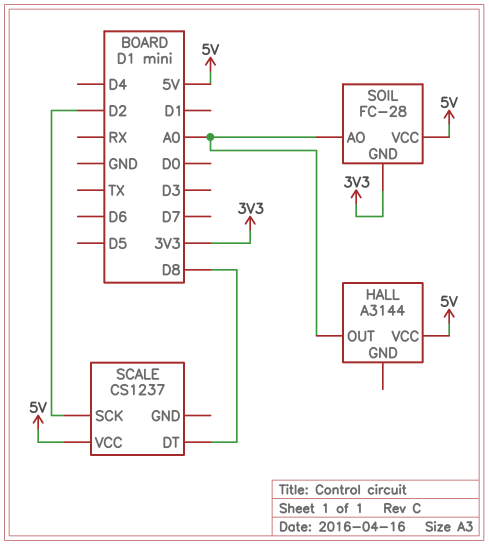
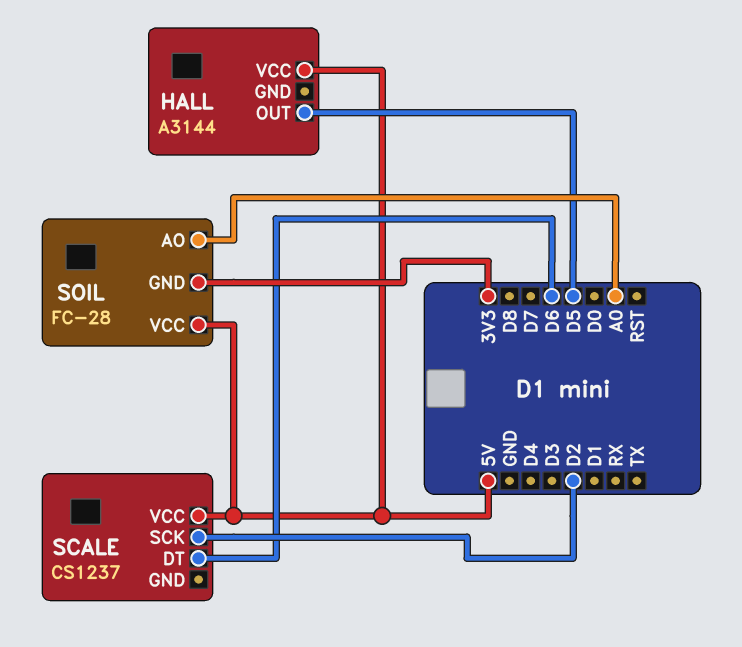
HALL pin OUT: A0 -> D5
SCALE pin DT: D8 -> D6

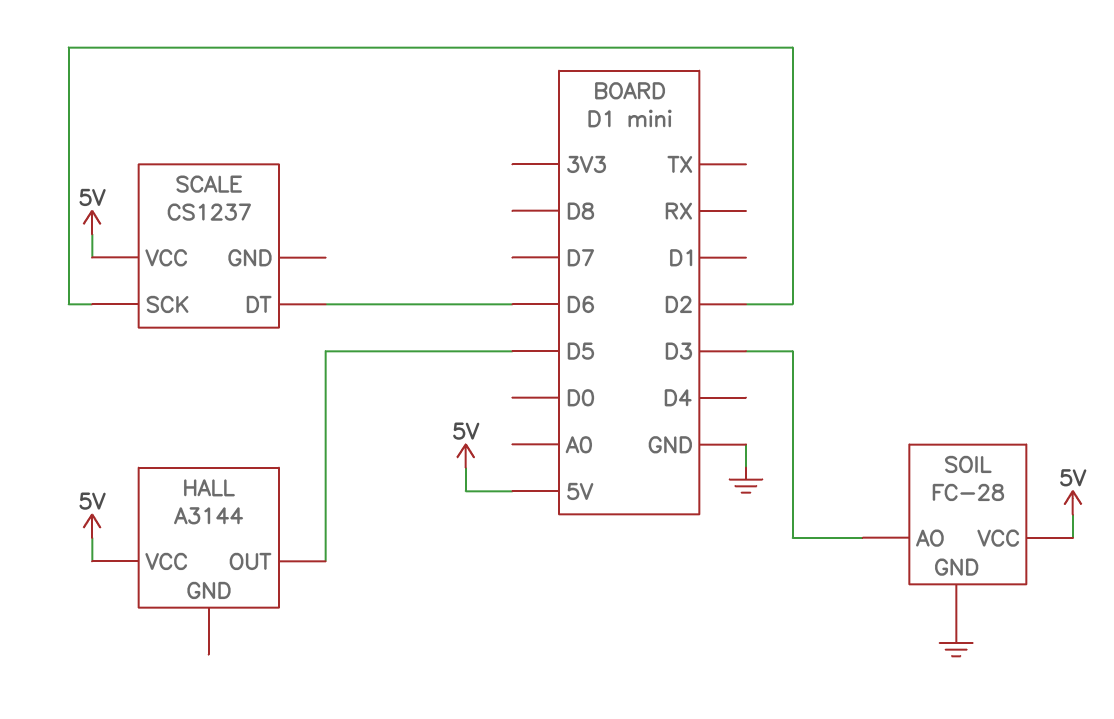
SOIL pin AO: A0 -> D3
SOIL pin GND: 3V3 -> GND

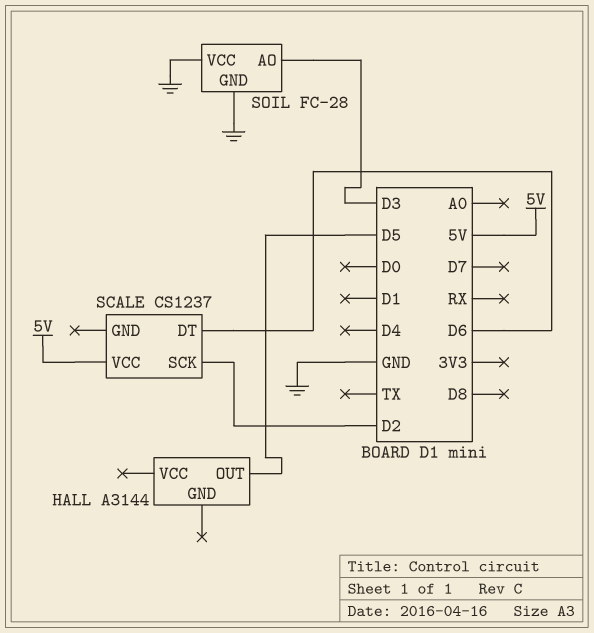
HALL pin VCC: 5V -> none
SOIL pin VCC: 5V -> GND

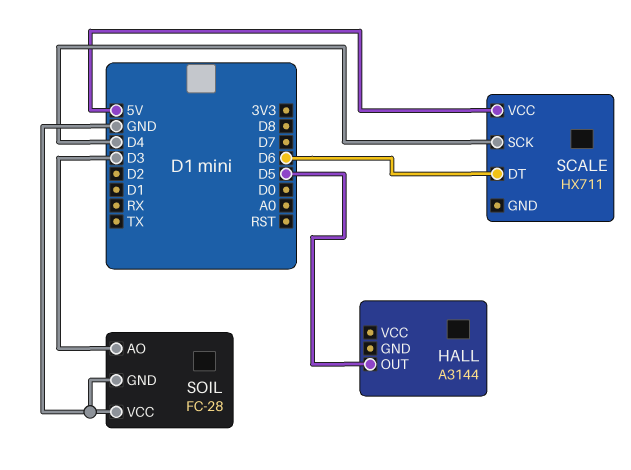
SCALE: CS1237 -> HX711
SCALE pin SCK: D2 -> D4

